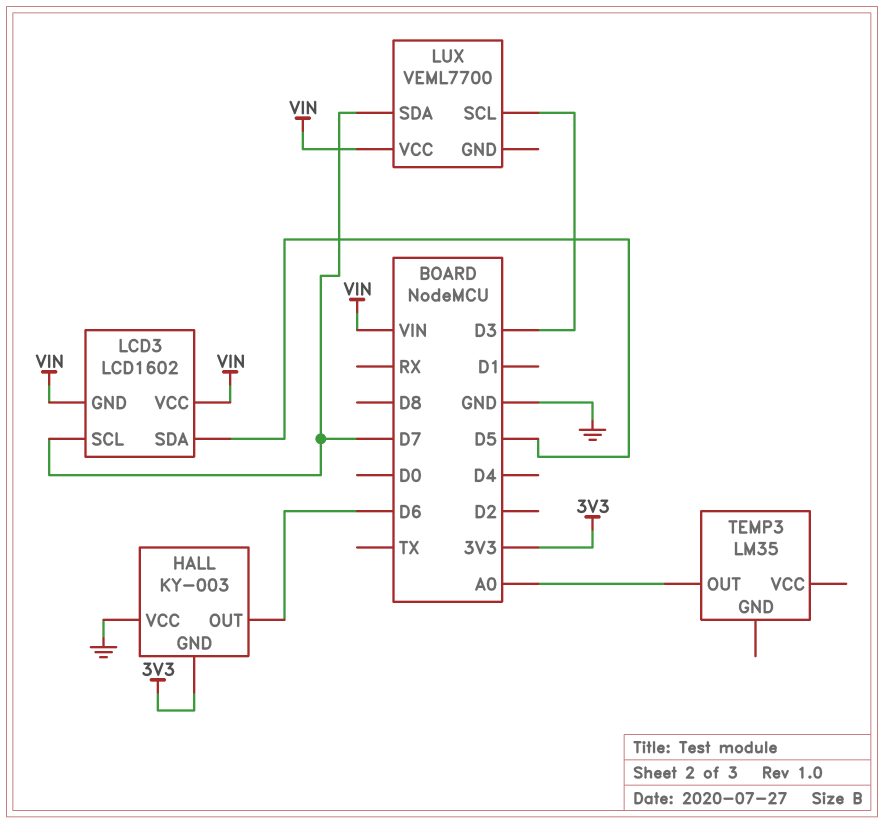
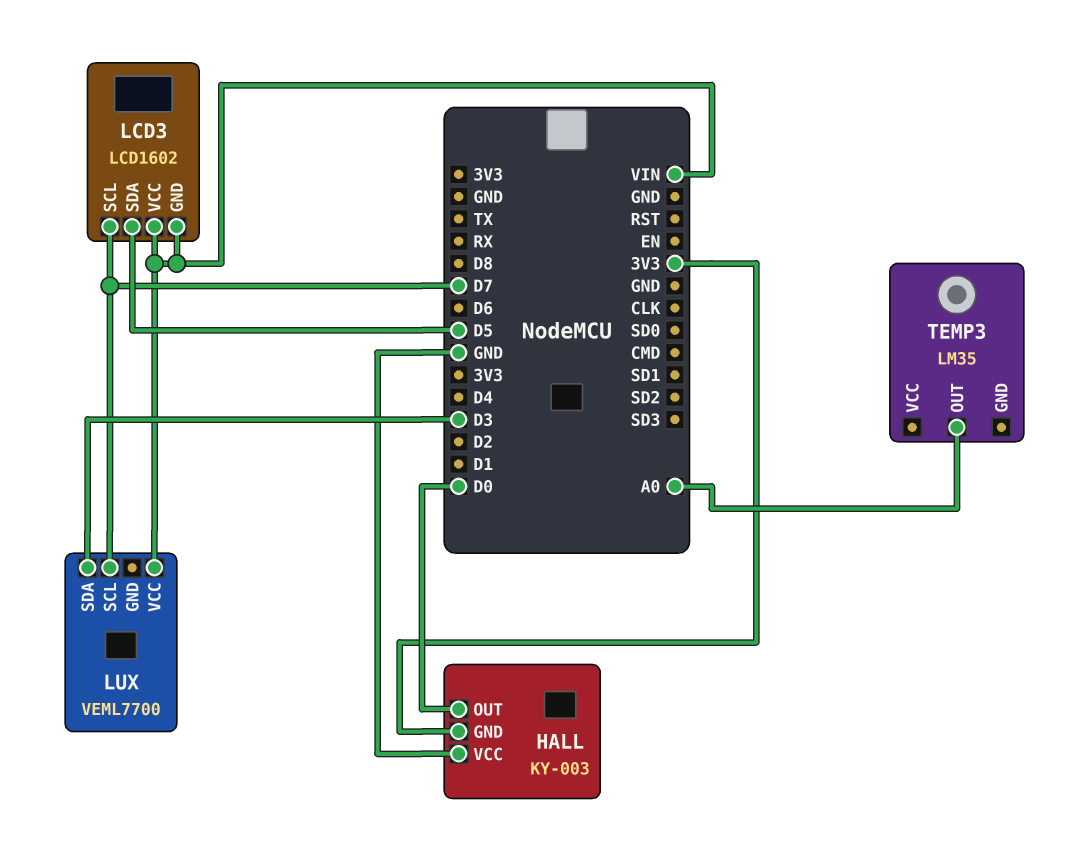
HALL pin OUT: D6 -> D0
LUX pin SCL: D3 -> D7
LUX pin SDA: D7 -> D3

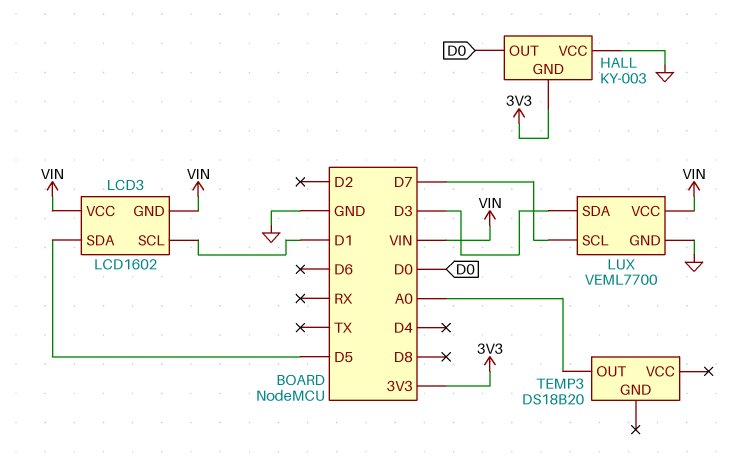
LCD3 pin SCL: D7 -> D1
LUX pin GND: none -> GND
TEMP3: LM35 -> DS18B20

